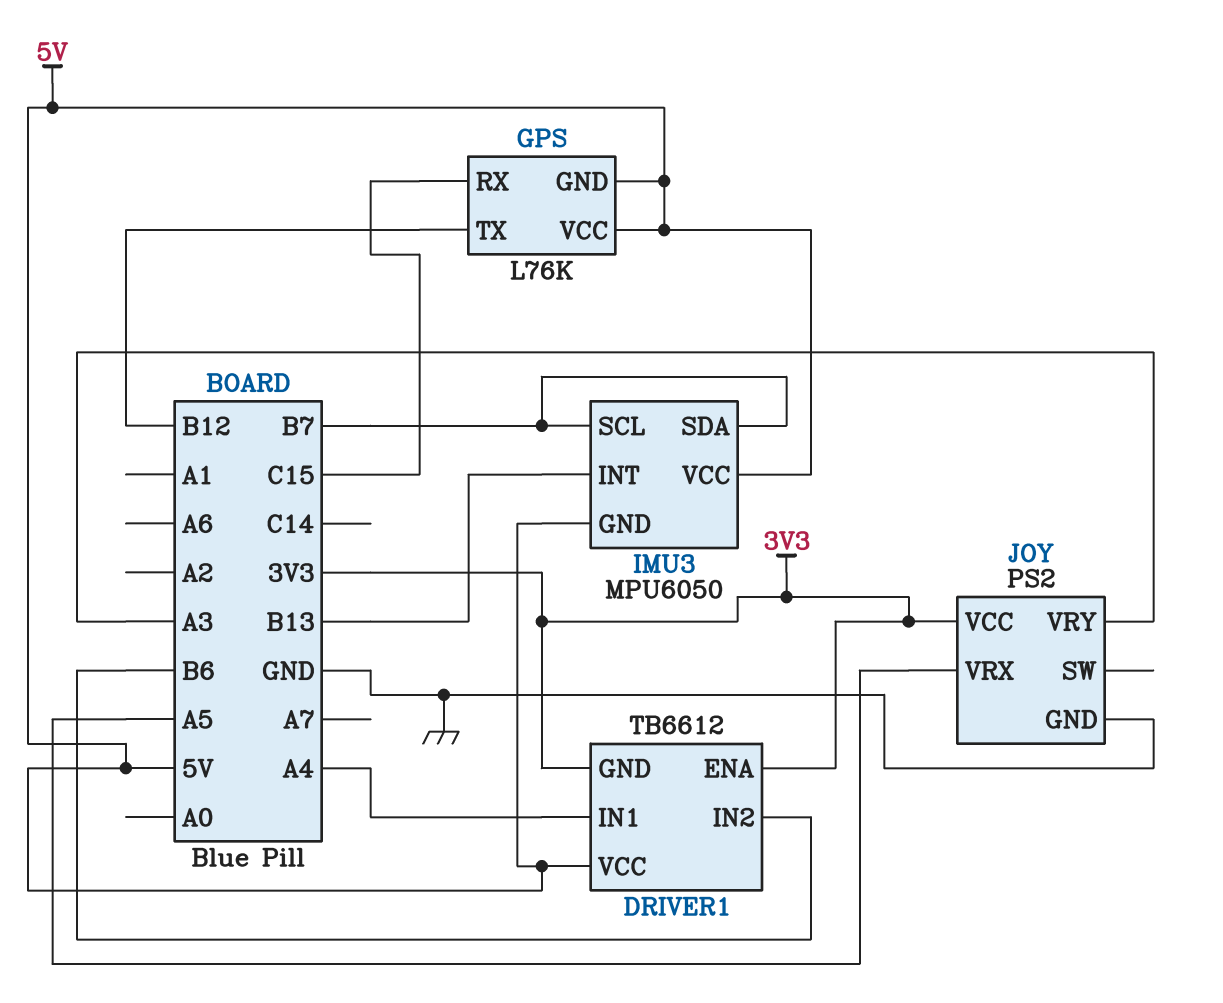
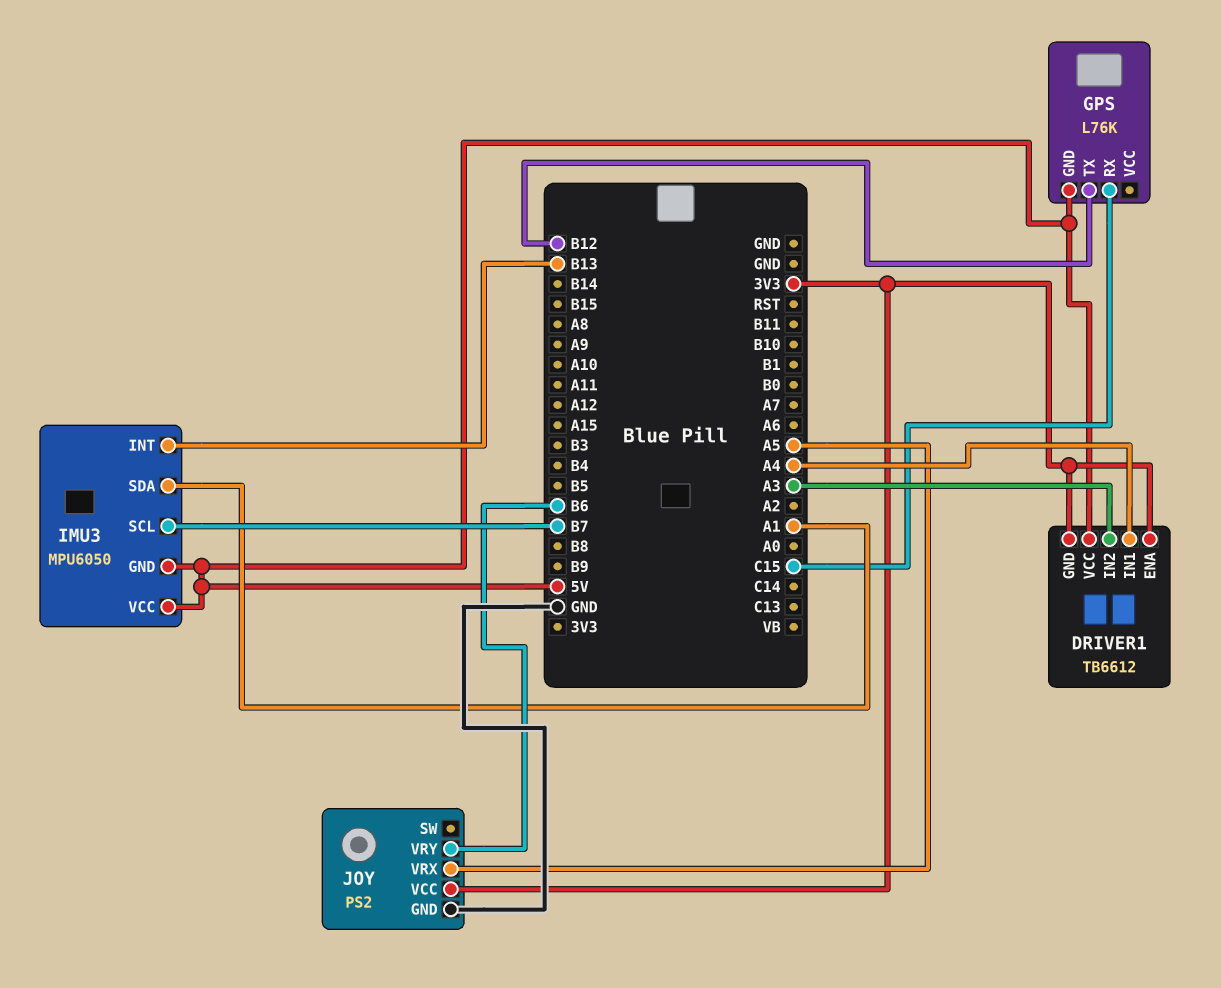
DRIVER1 pin IN2: B6 -> A3
GPS pin VCC: 5V -> none
IMU3 pin SDA: B7 -> A1
JOY pin VRY: A3 -> B6

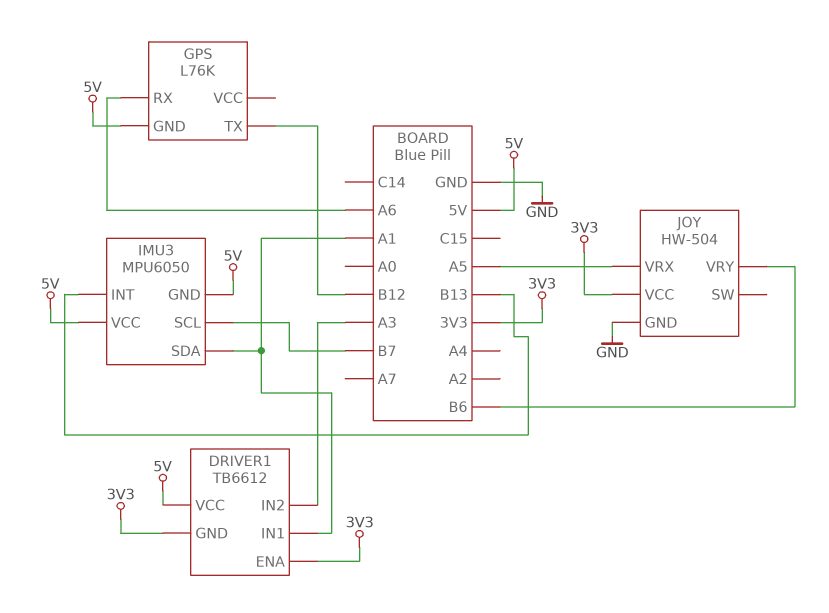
DRIVER1 pin IN1: A4 -> A1
GPS pin RX: C15 -> A6
JOY: PS2 -> HW-504

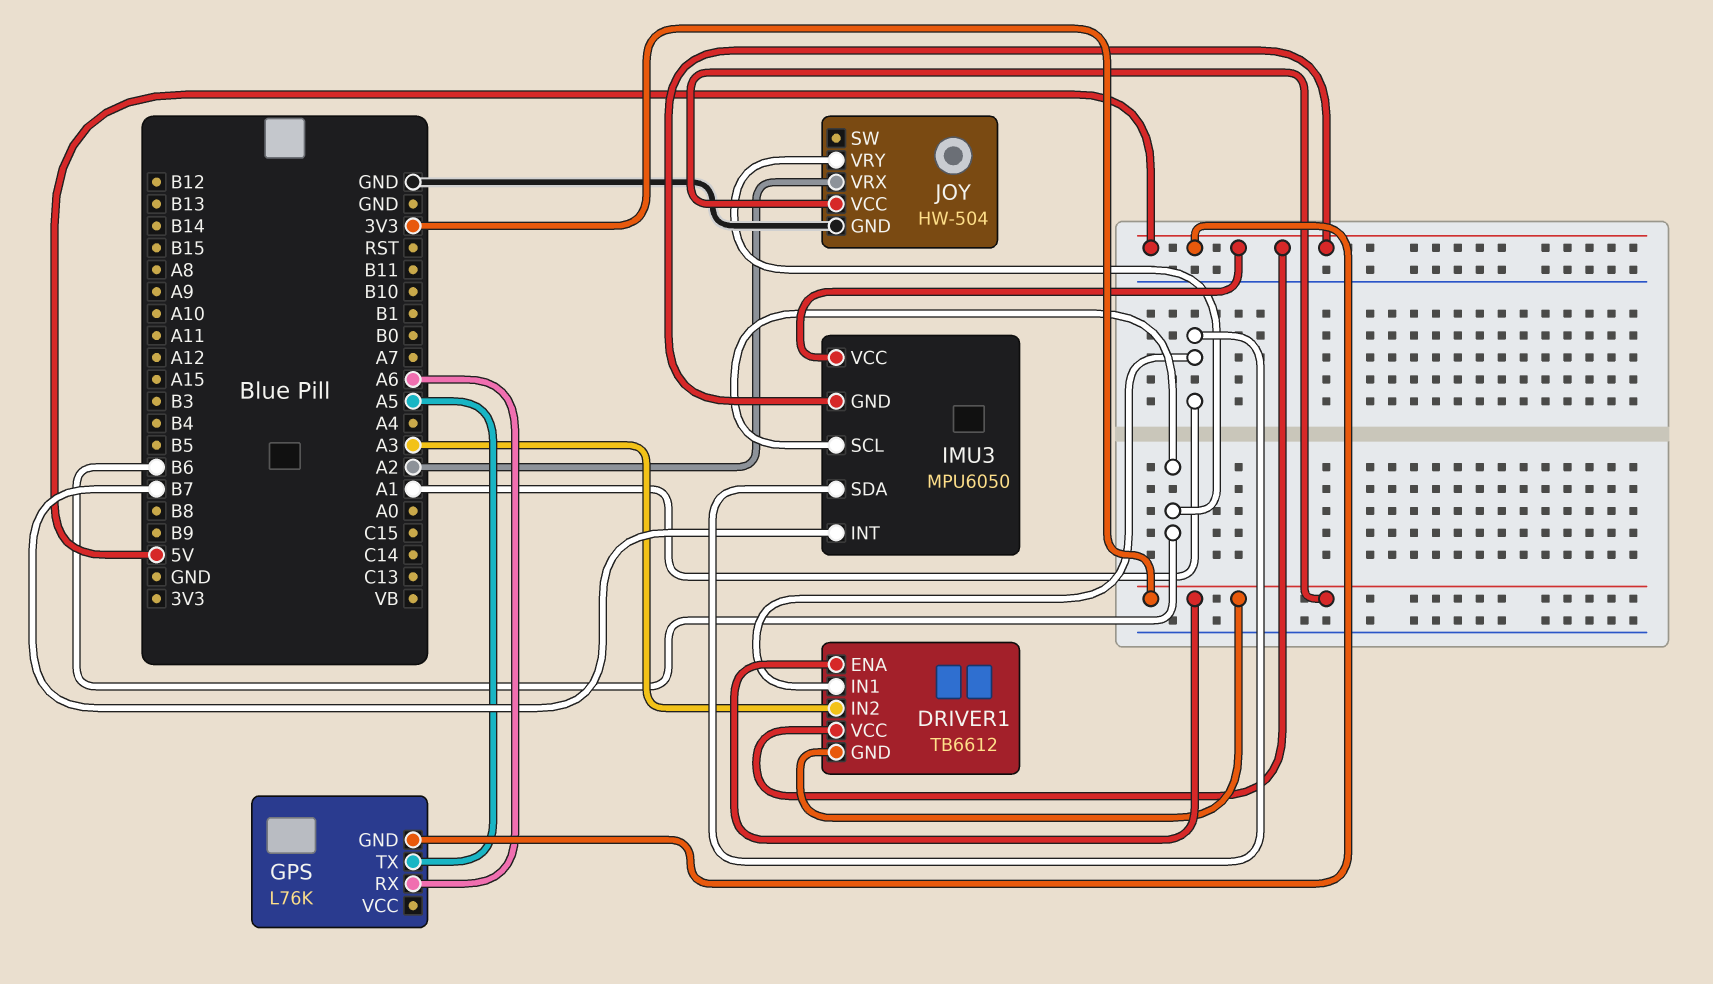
GPS pin TX: B12 -> A5
IMU3 pin INT: B13 -> B7
IMU3 pin SCL: B7 -> B6
JOY pin VRX: A5 -> A2

